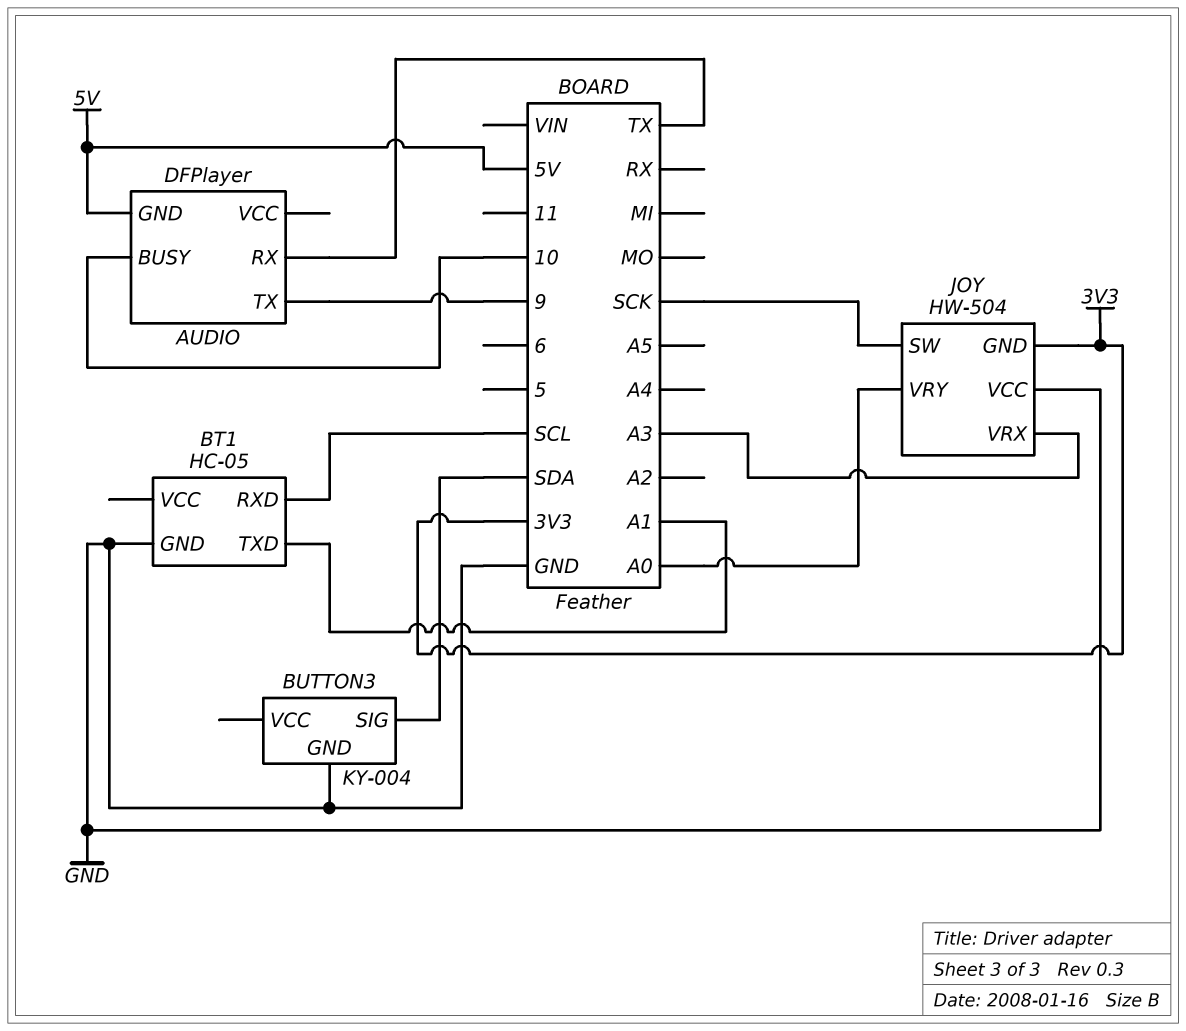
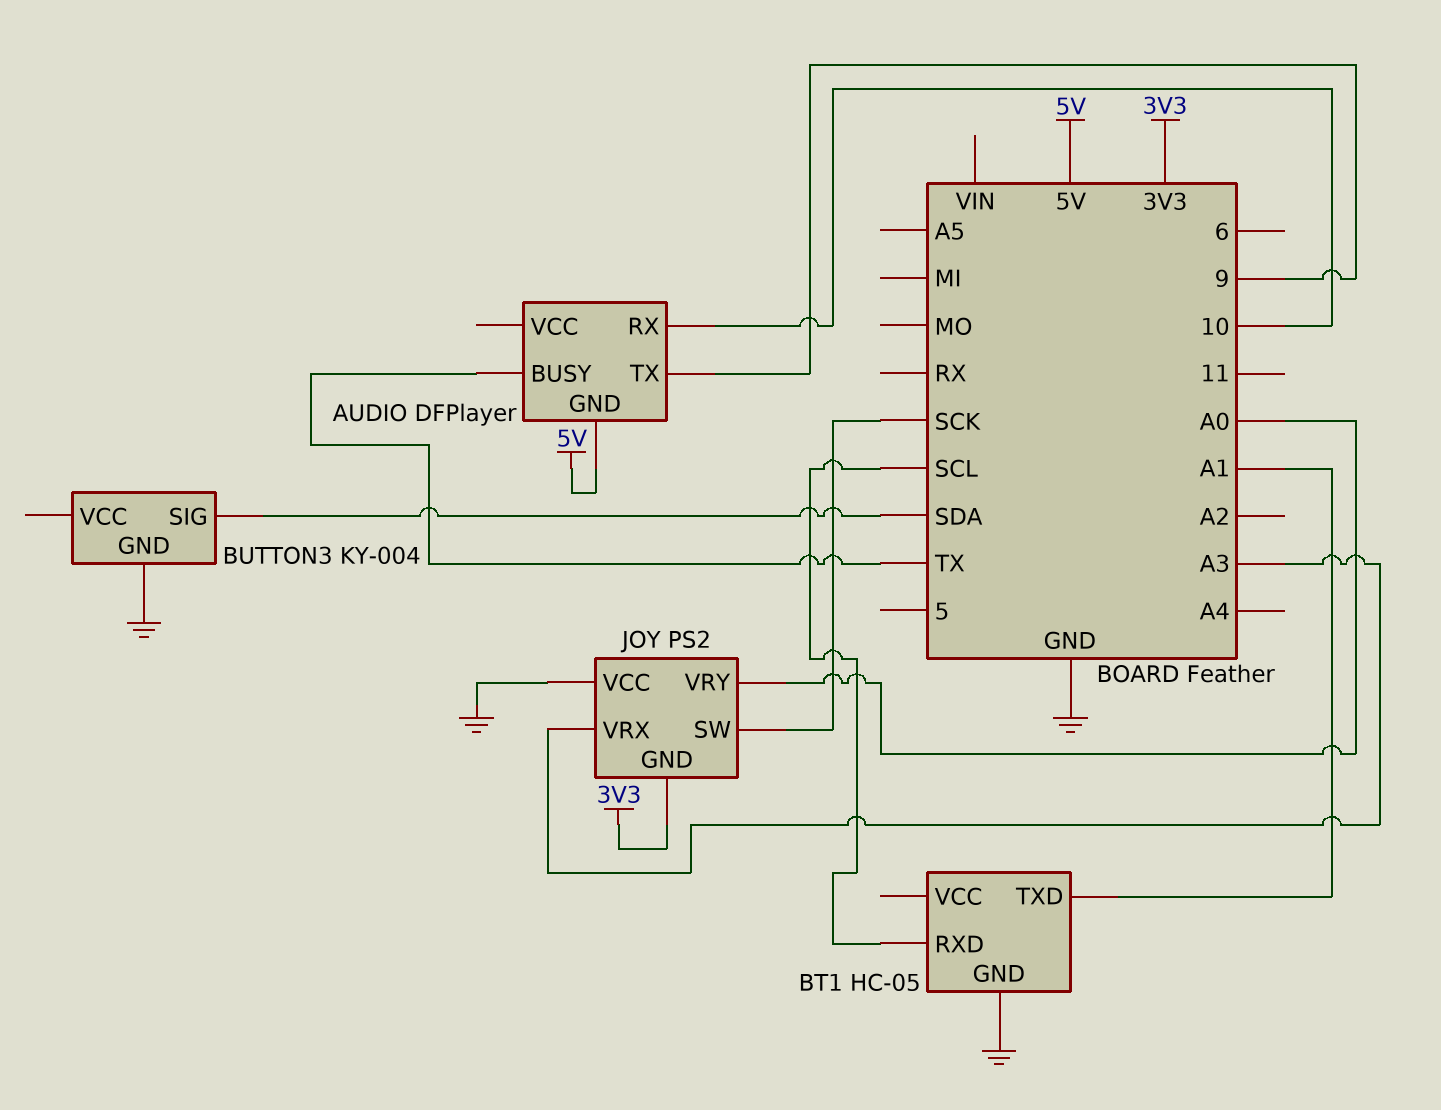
AUDIO pin BUSY: 10 -> TX
AUDIO pin RX: TX -> 10
JOY: HW-504 -> PS2

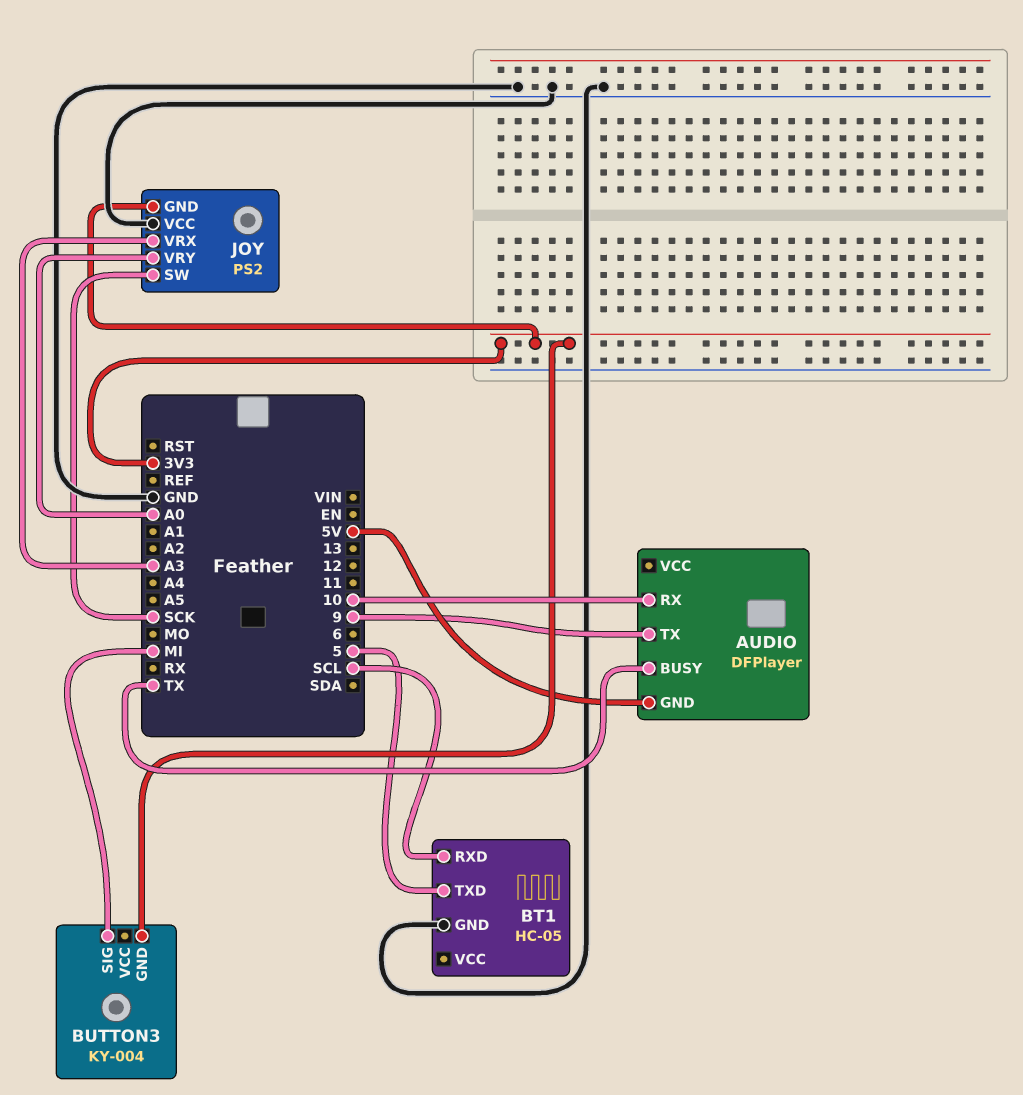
BT1 pin TXD: A1 -> 5
BUTTON3 pin GND: GND -> 3V3
BUTTON3 pin SIG: SDA -> MI

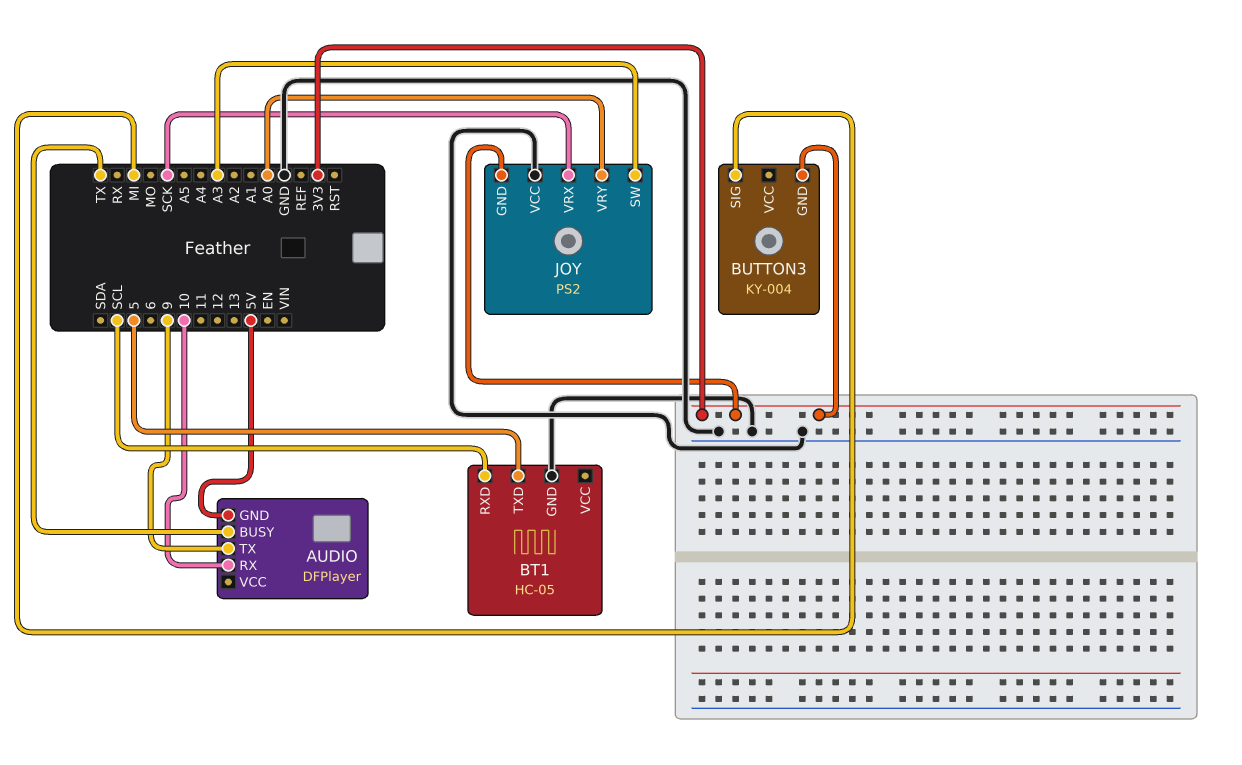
JOY pin SW: SCK -> A3
JOY pin VRX: A3 -> SCK

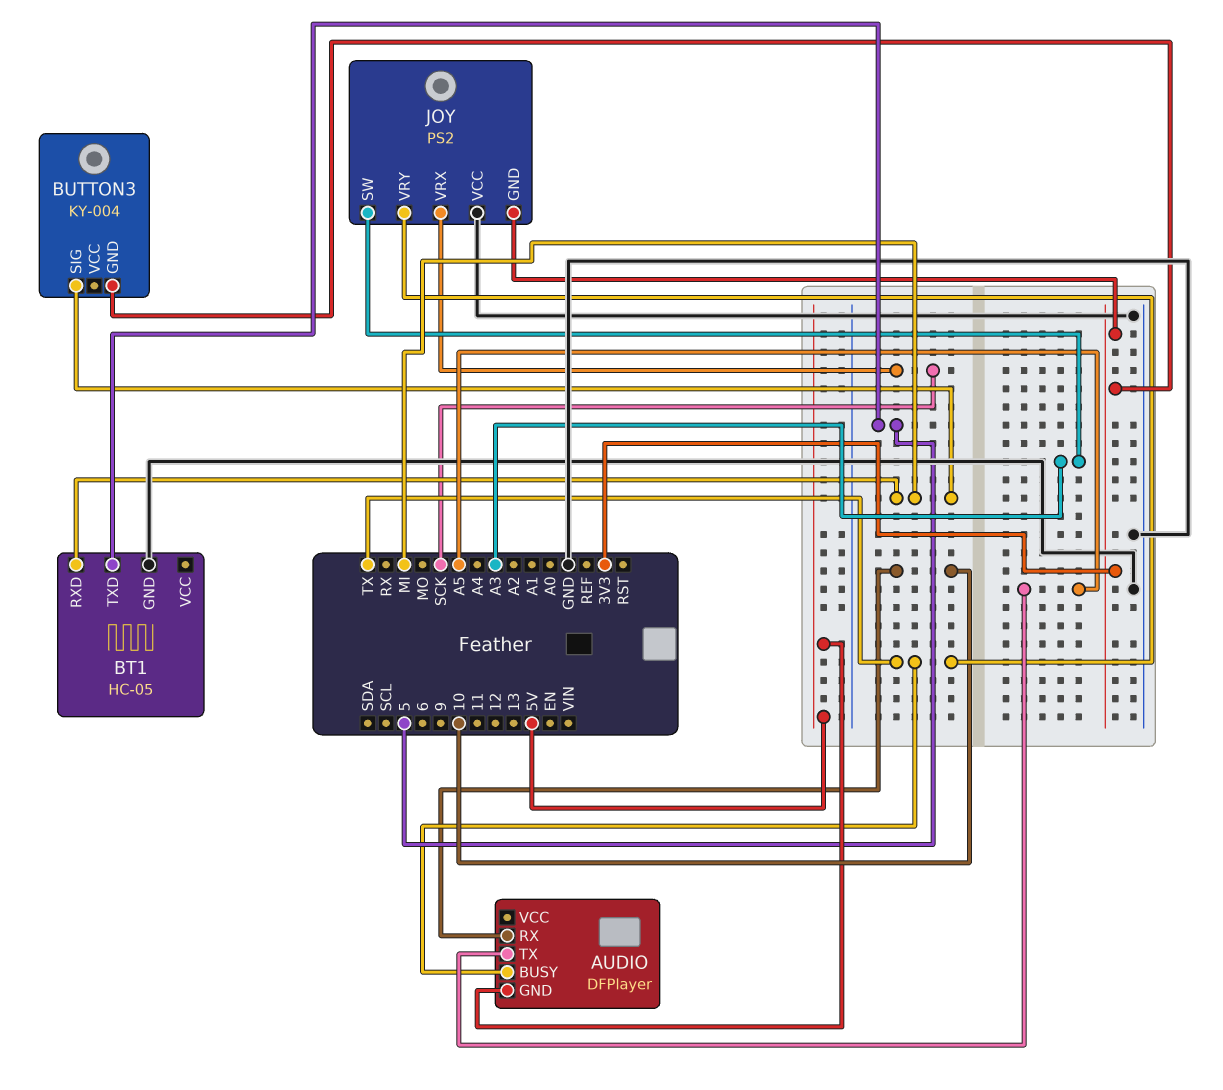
AUDIO pin TX: 9 -> A5
BT1 pin RXD: SCL -> MI
JOY pin VRY: A0 -> TX

